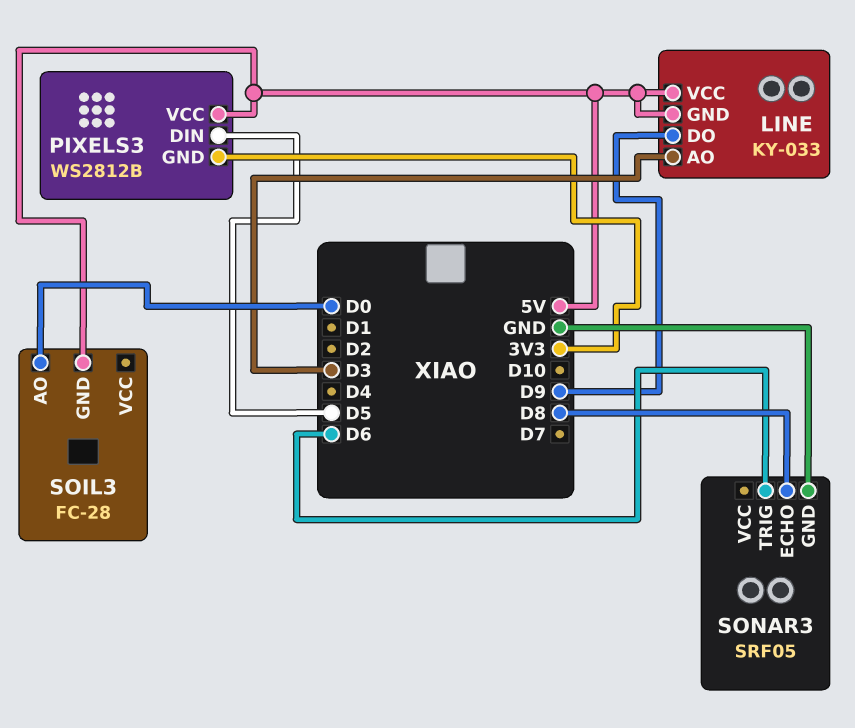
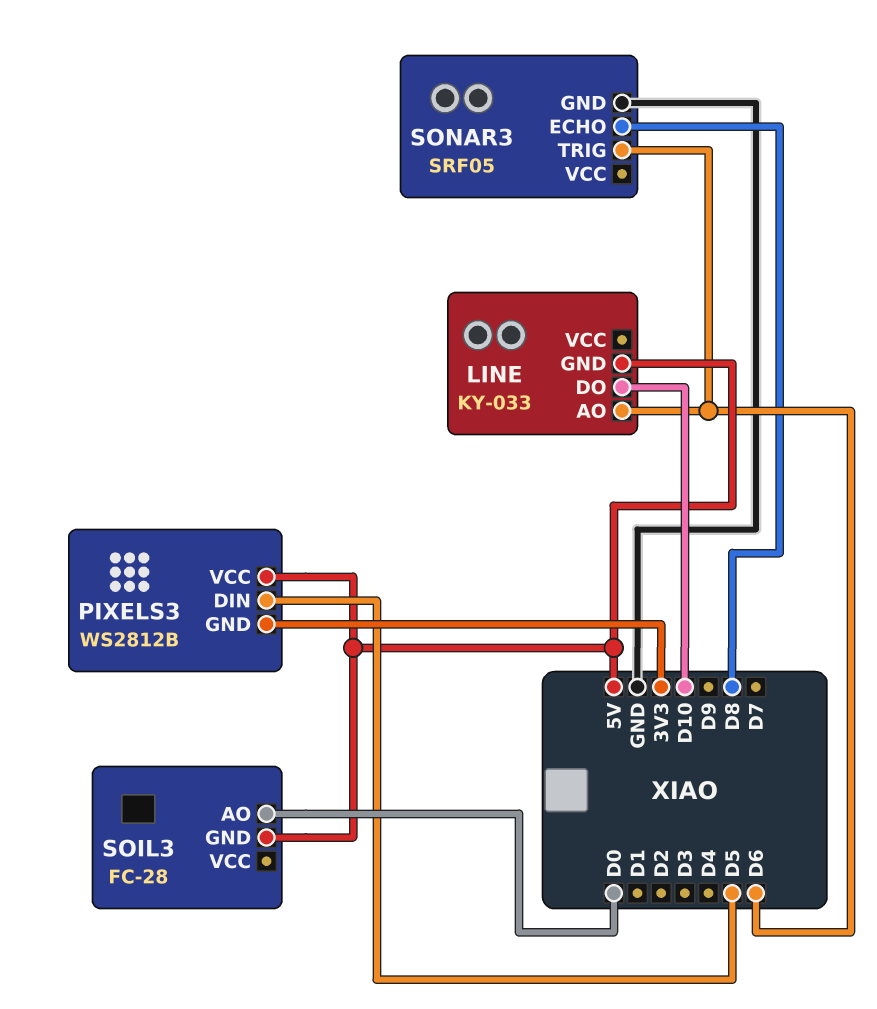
LINE pin AO: D3 -> D6
LINE pin DO: D9 -> D10
LINE pin VCC: 5V -> none

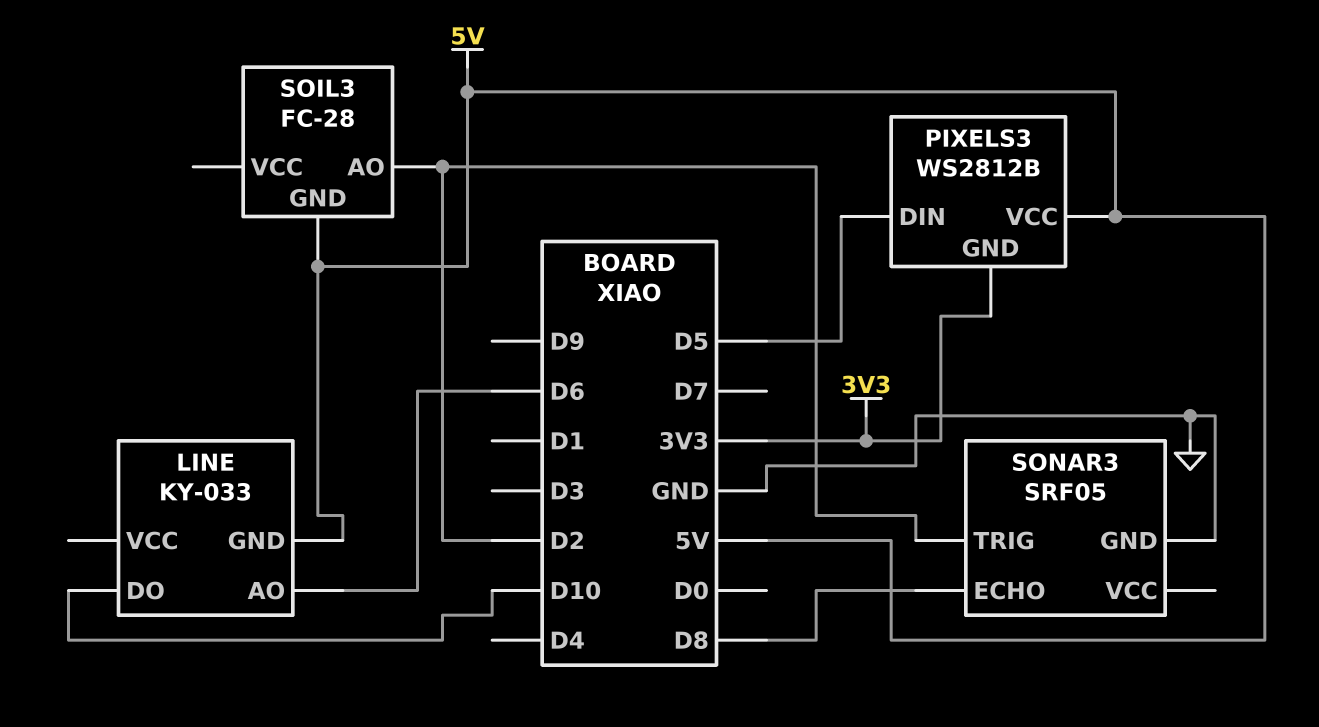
SOIL3 pin AO: D0 -> D2
SONAR3 pin TRIG: D6 -> D2

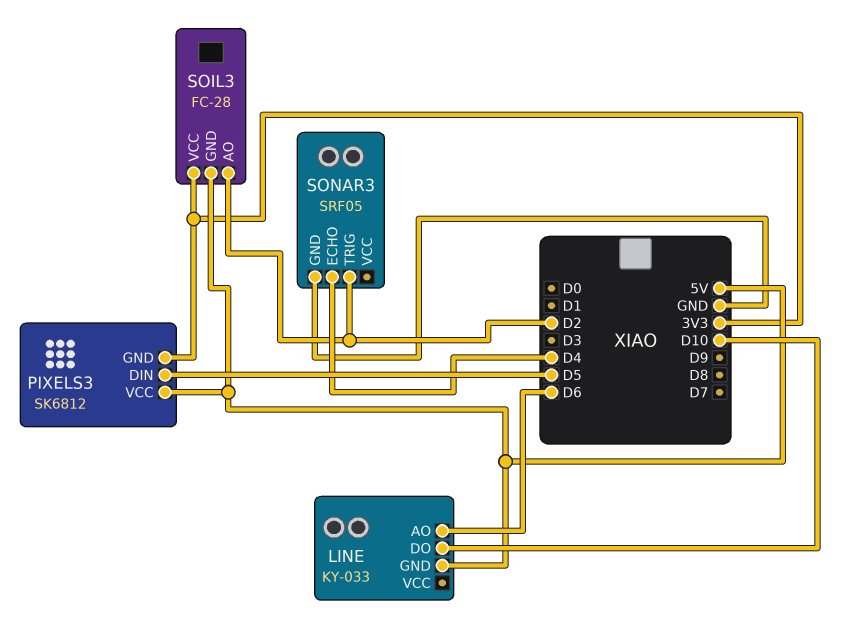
PIXELS3: WS2812B -> SK6812
SOIL3 pin VCC: none -> 3V3
SONAR3 pin ECHO: D8 -> D4

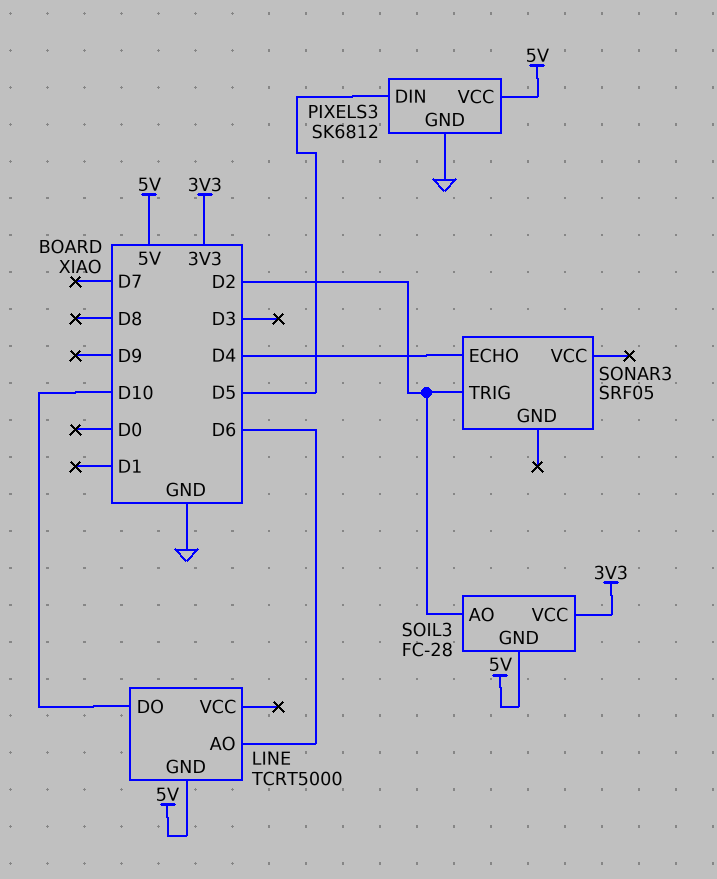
LINE: KY-033 -> TCRT5000
PIXELS3 pin GND: 3V3 -> GND
SONAR3 pin GND: GND -> none

